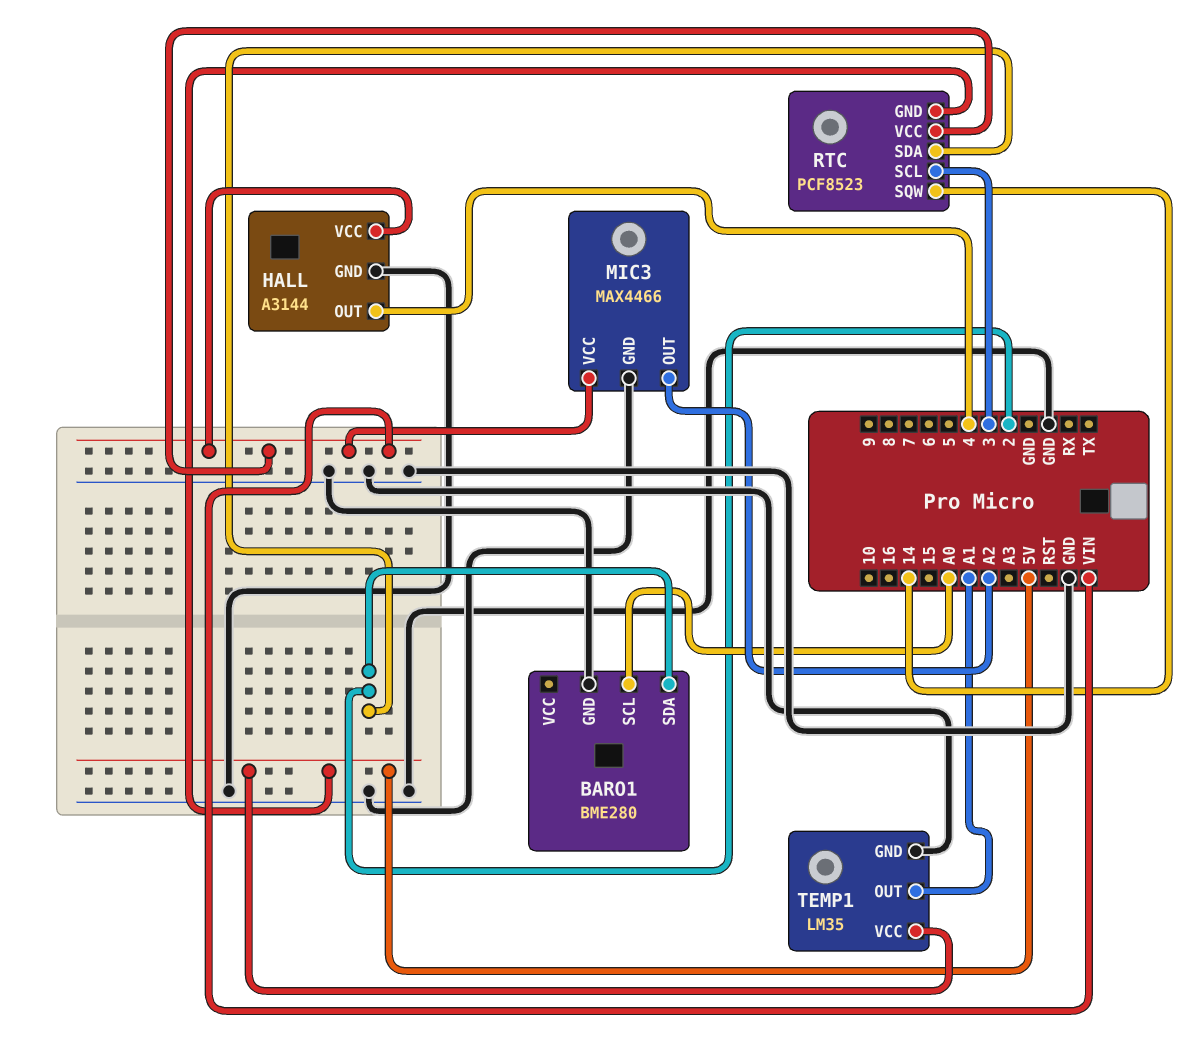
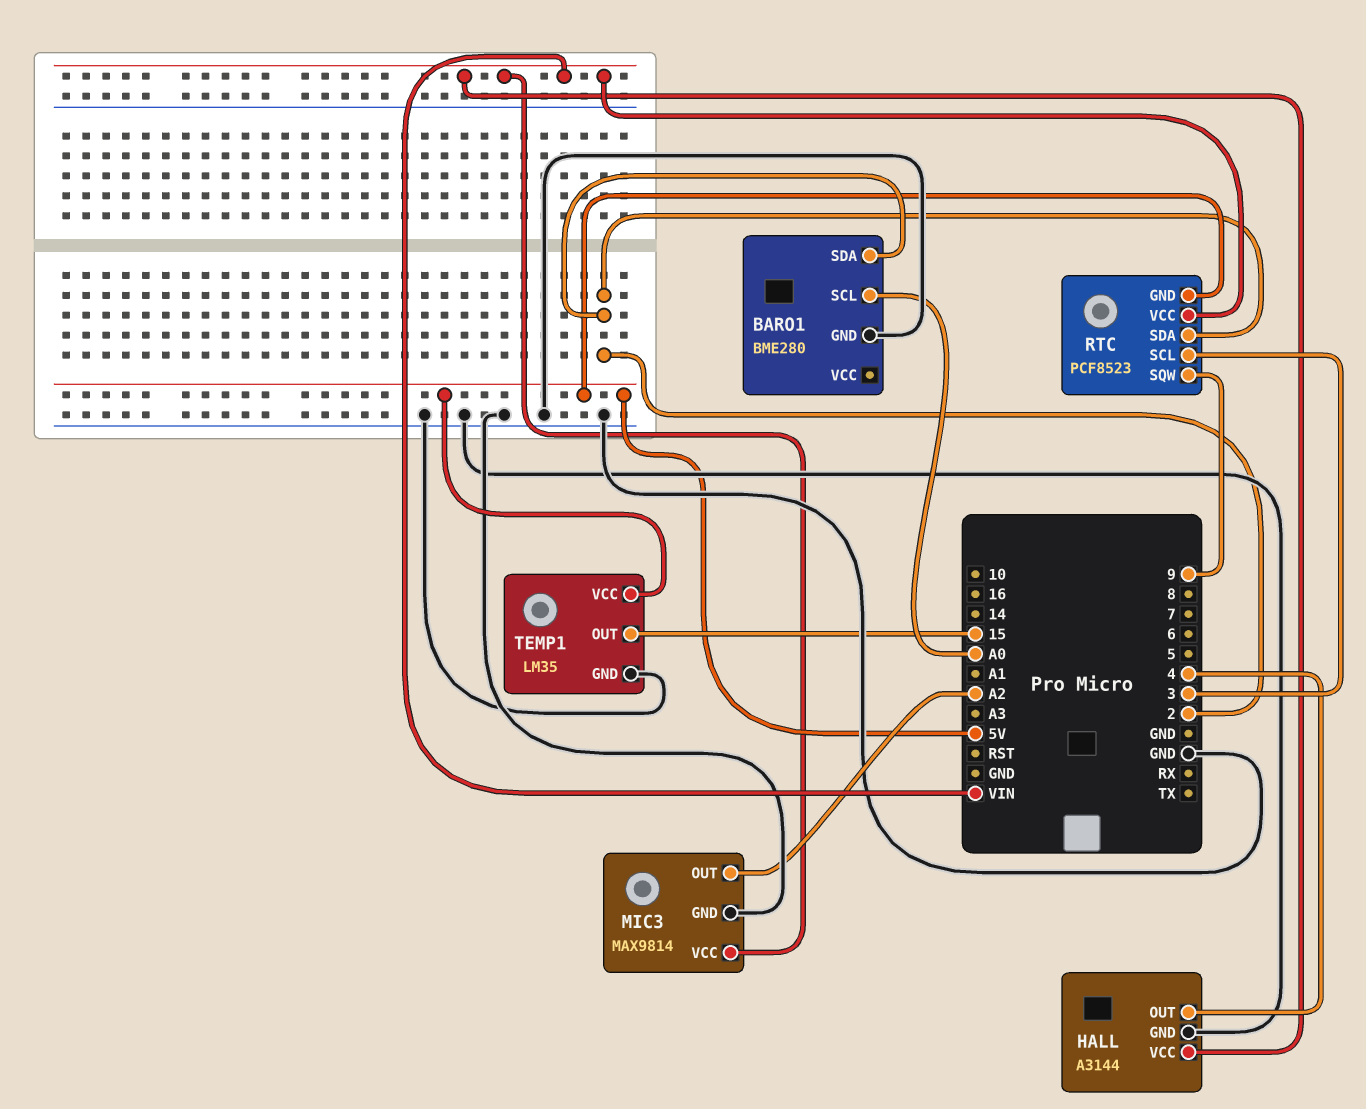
MIC3: MAX4466 -> MAX9814
RTC pin SQW: 14 -> 9
TEMP1 pin OUT: A1 -> 15

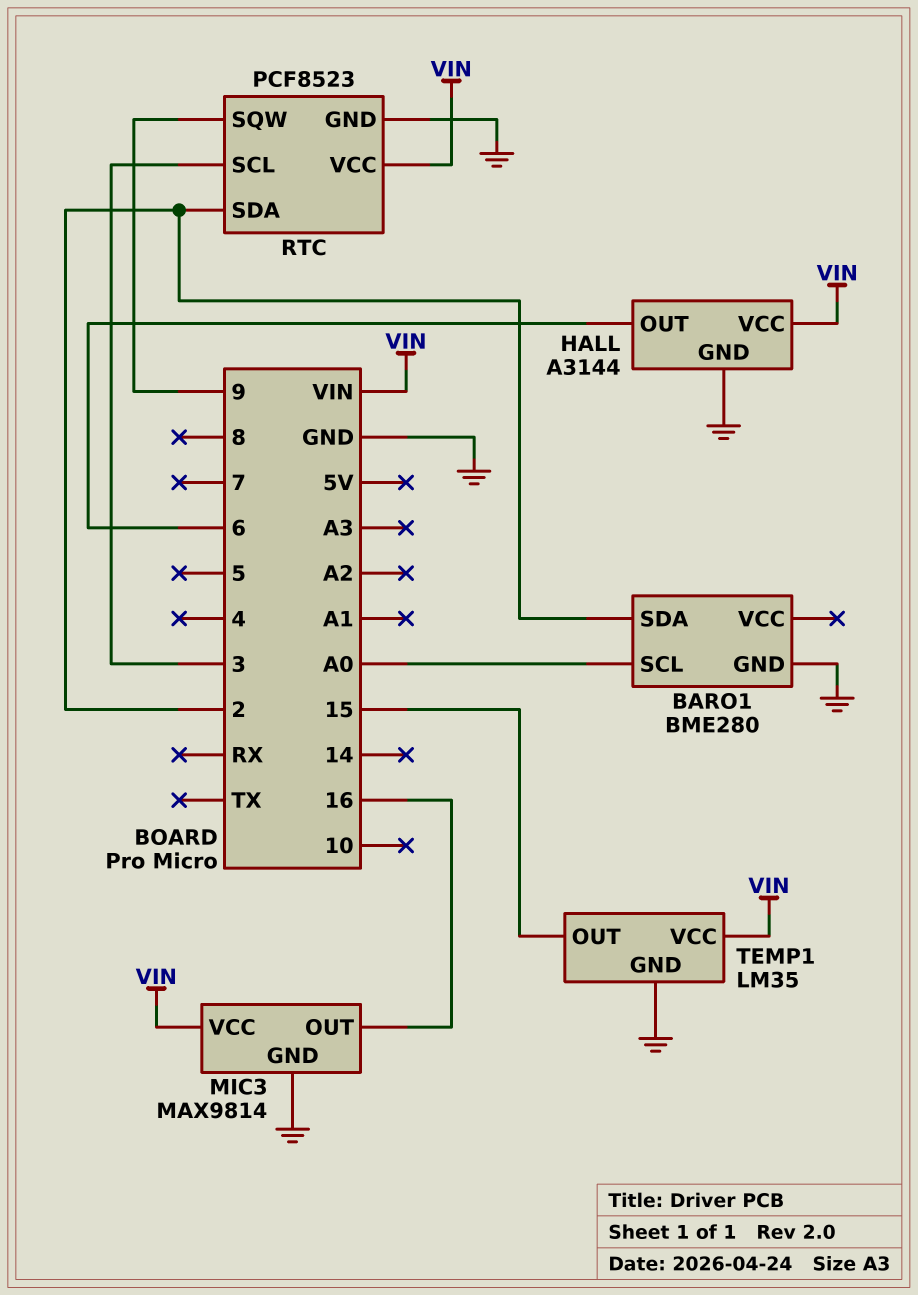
HALL pin OUT: 4 -> 6
MIC3 pin OUT: A2 -> 16
RTC pin GND: 5V -> GND
TEMP1 pin VCC: 5V -> VIN

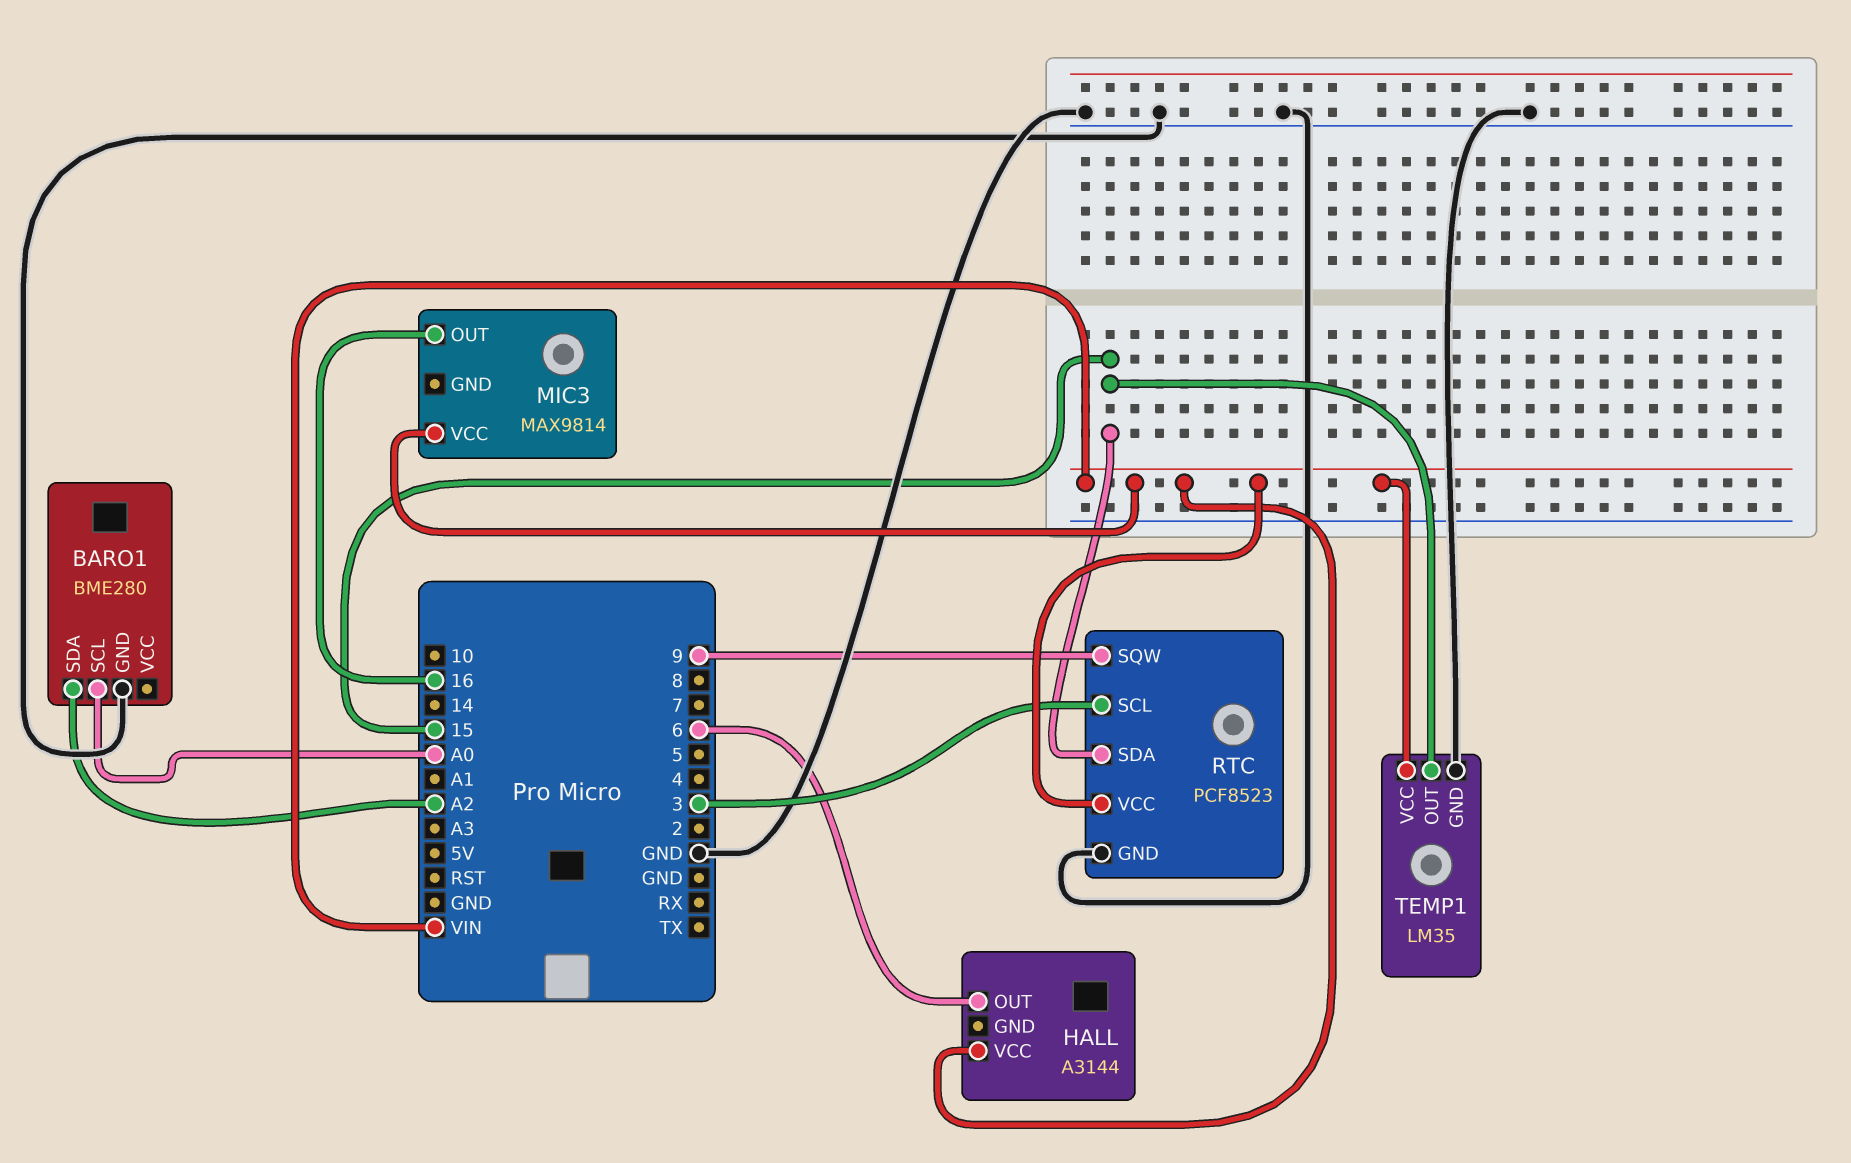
BARO1 pin SDA: 2 -> A2
HALL pin GND: GND -> none
MIC3 pin GND: GND -> none
RTC pin SDA: 2 -> 15

